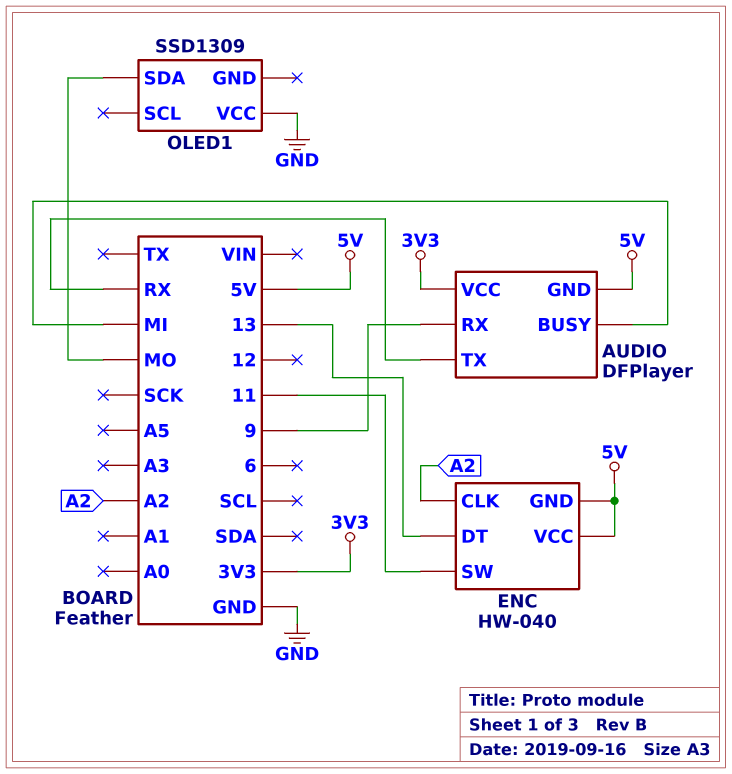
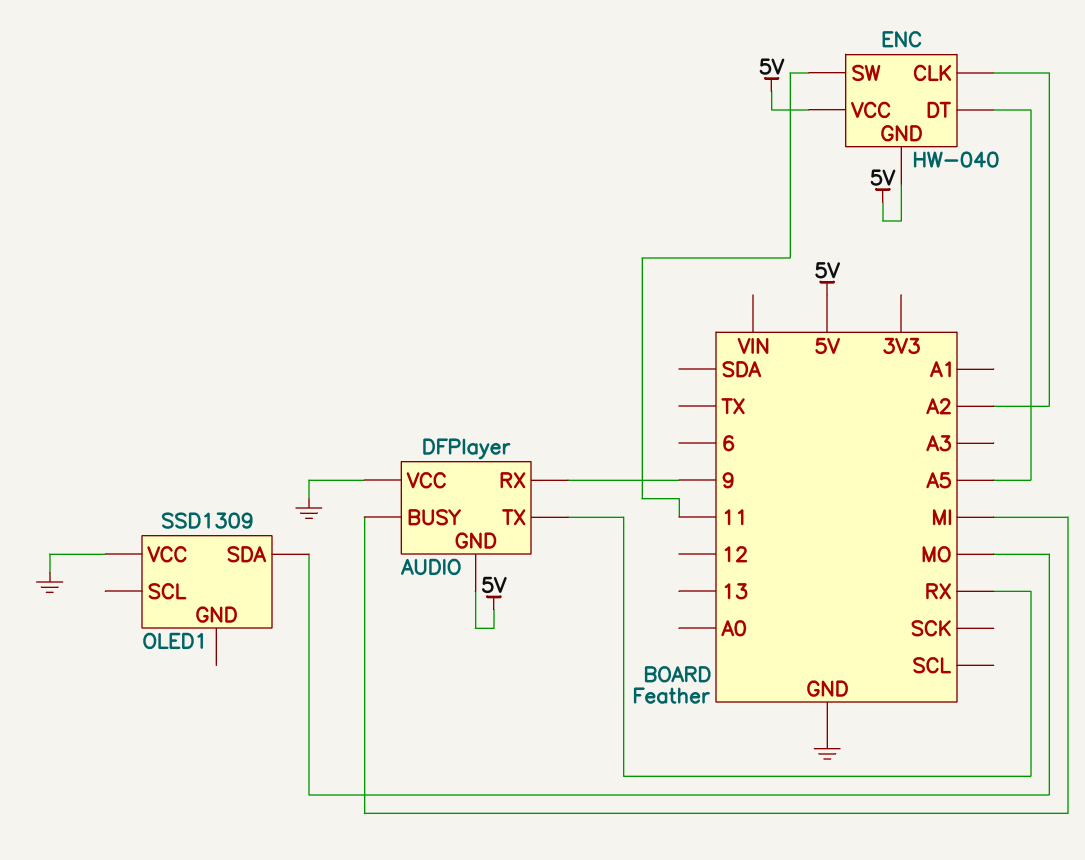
AUDIO pin VCC: 3V3 -> GND
ENC pin DT: 13 -> A5

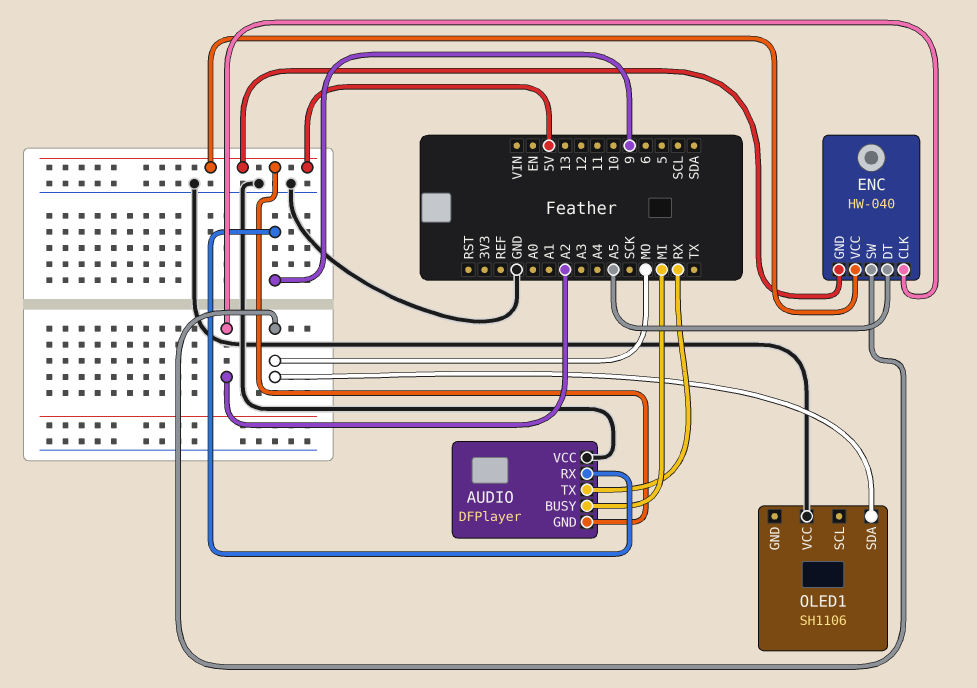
ENC pin SW: 11 -> MO
OLED1: SSD1309 -> SH1106

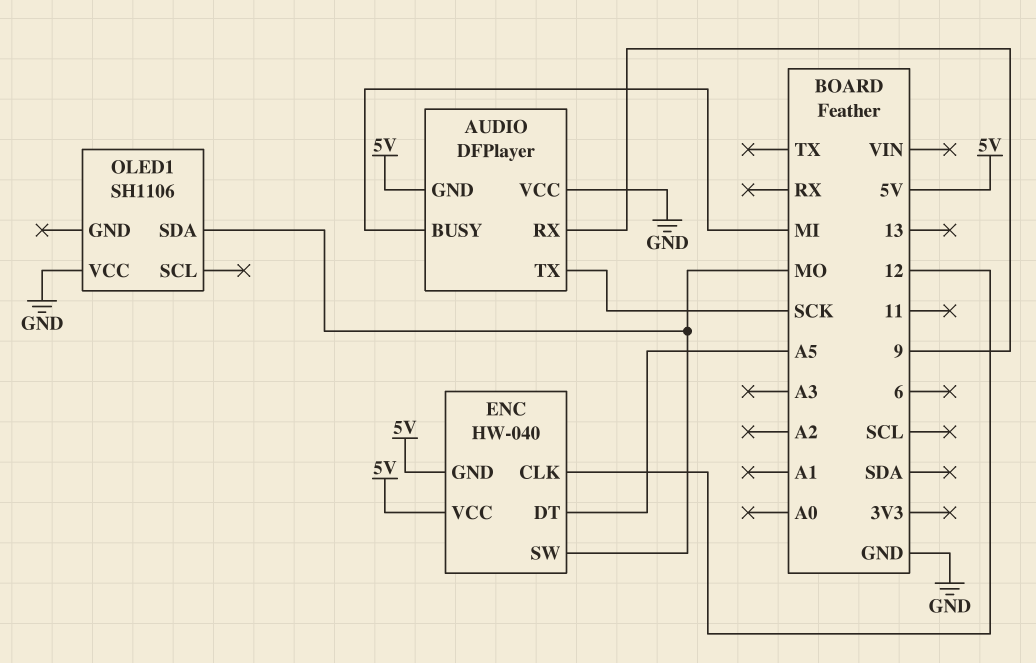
AUDIO pin TX: RX -> SCK
ENC pin CLK: A2 -> 12

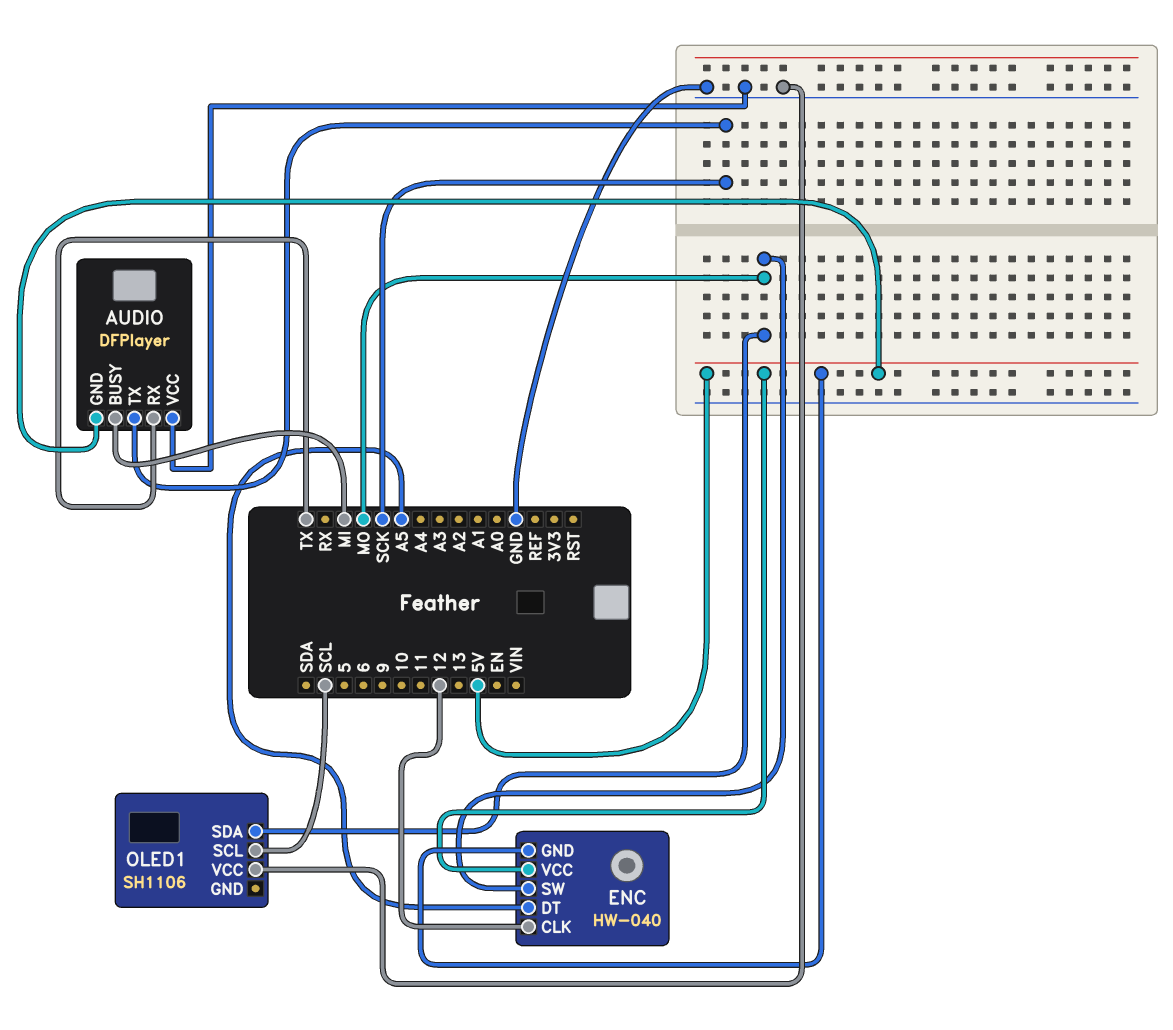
AUDIO pin RX: 9 -> TX
OLED1 pin SCL: none -> SCL

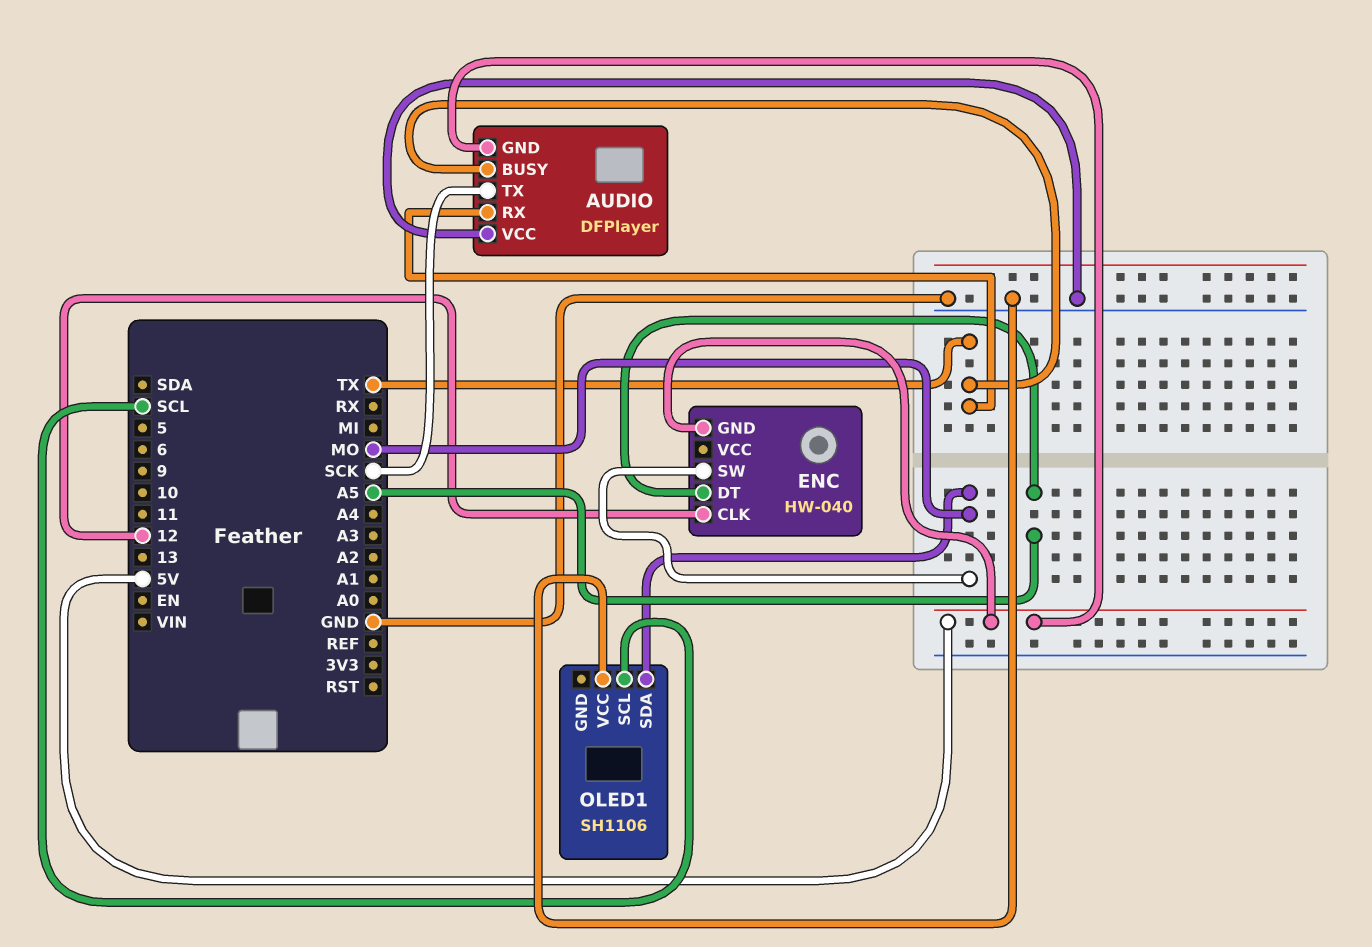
AUDIO pin BUSY: MI -> TX
ENC pin VCC: 5V -> none

